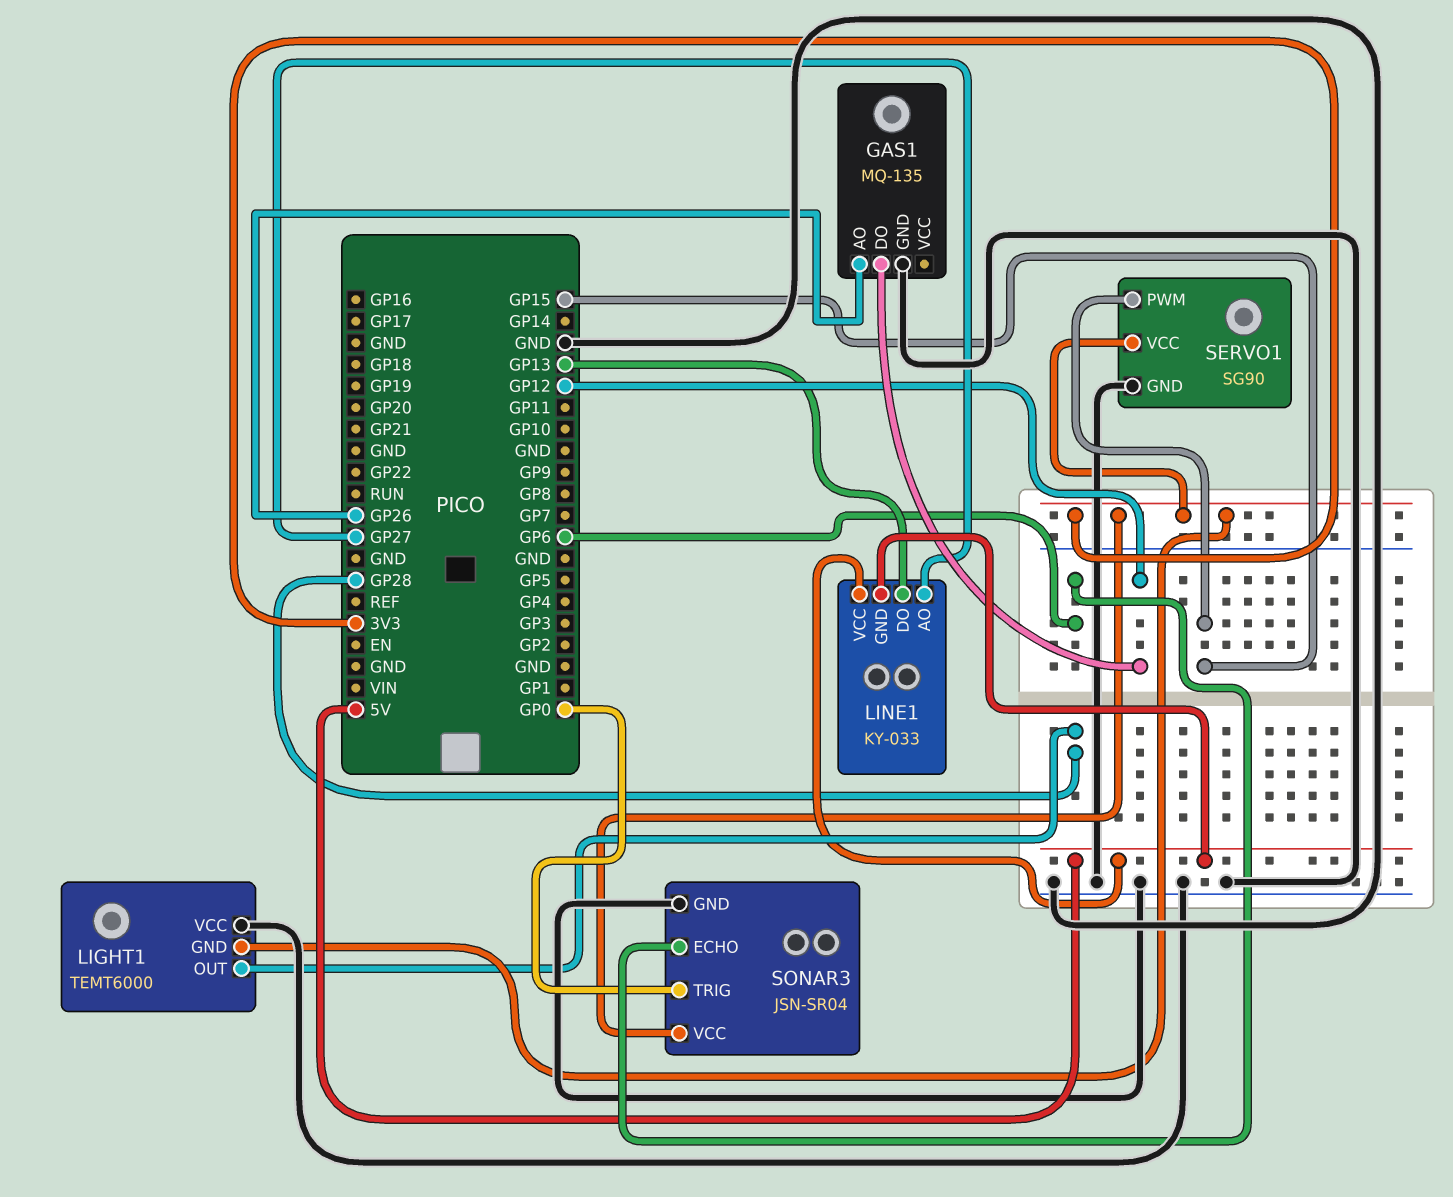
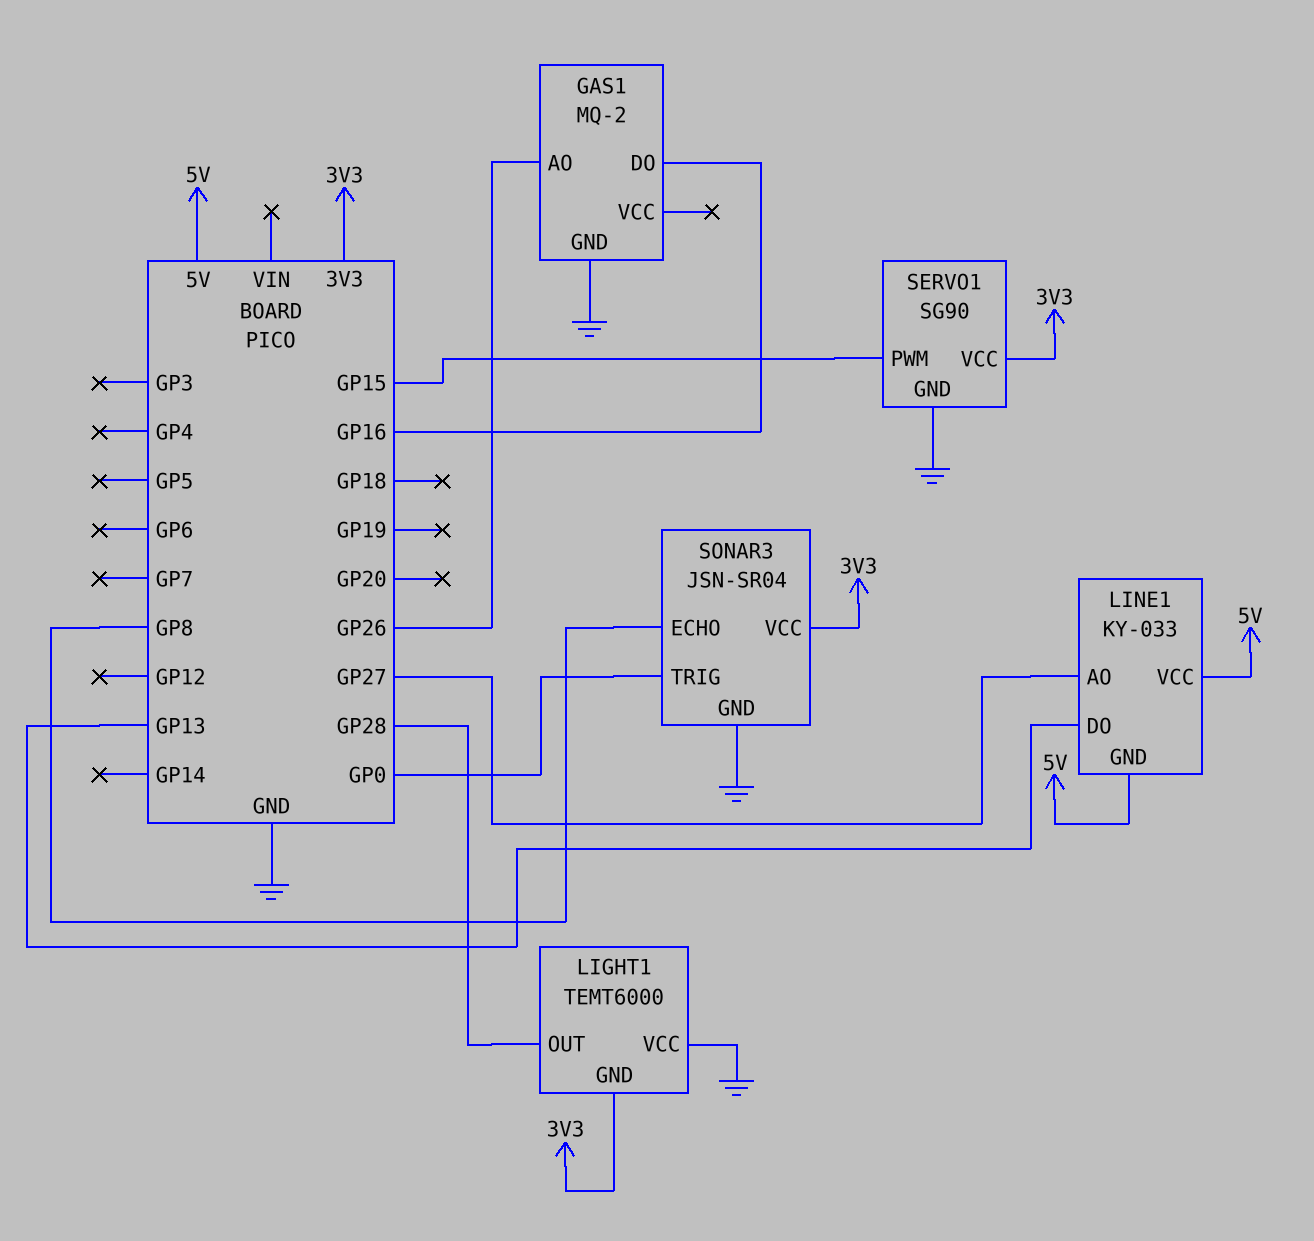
GAS1: MQ-135 -> MQ-2
GAS1 pin DO: GP12 -> GP16
SONAR3 pin ECHO: GP6 -> GP8

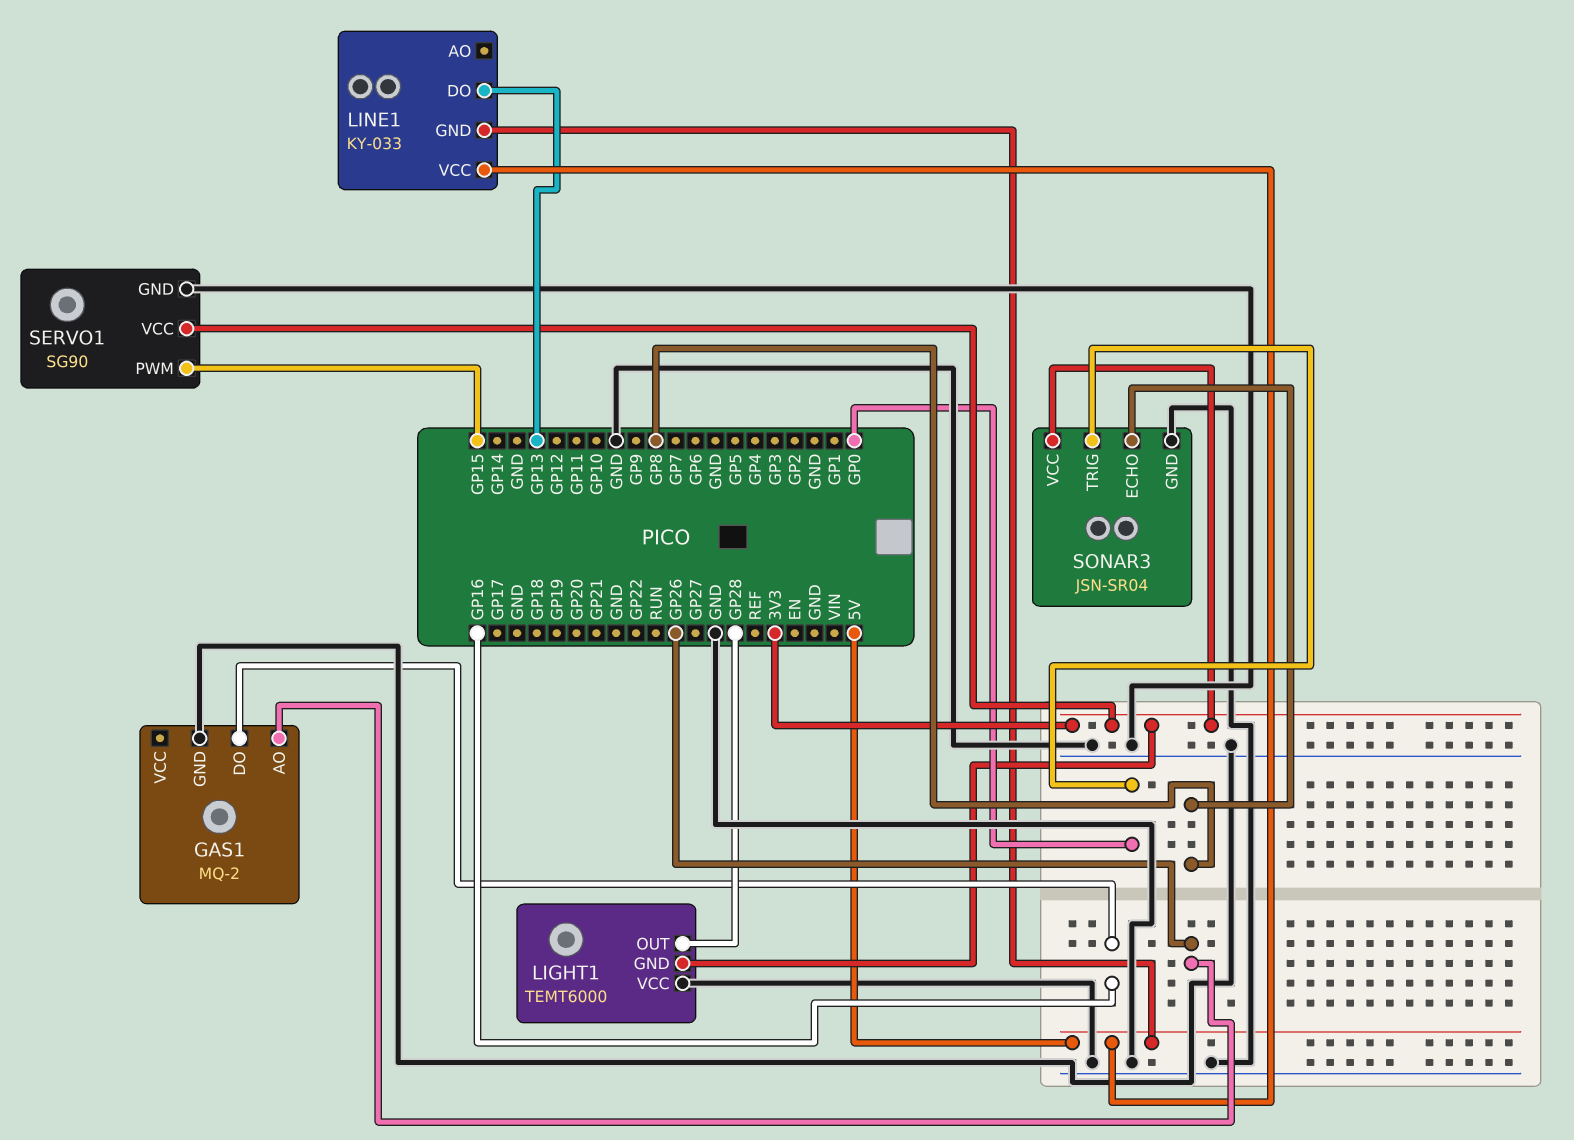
LINE1 pin AO: GP27 -> none

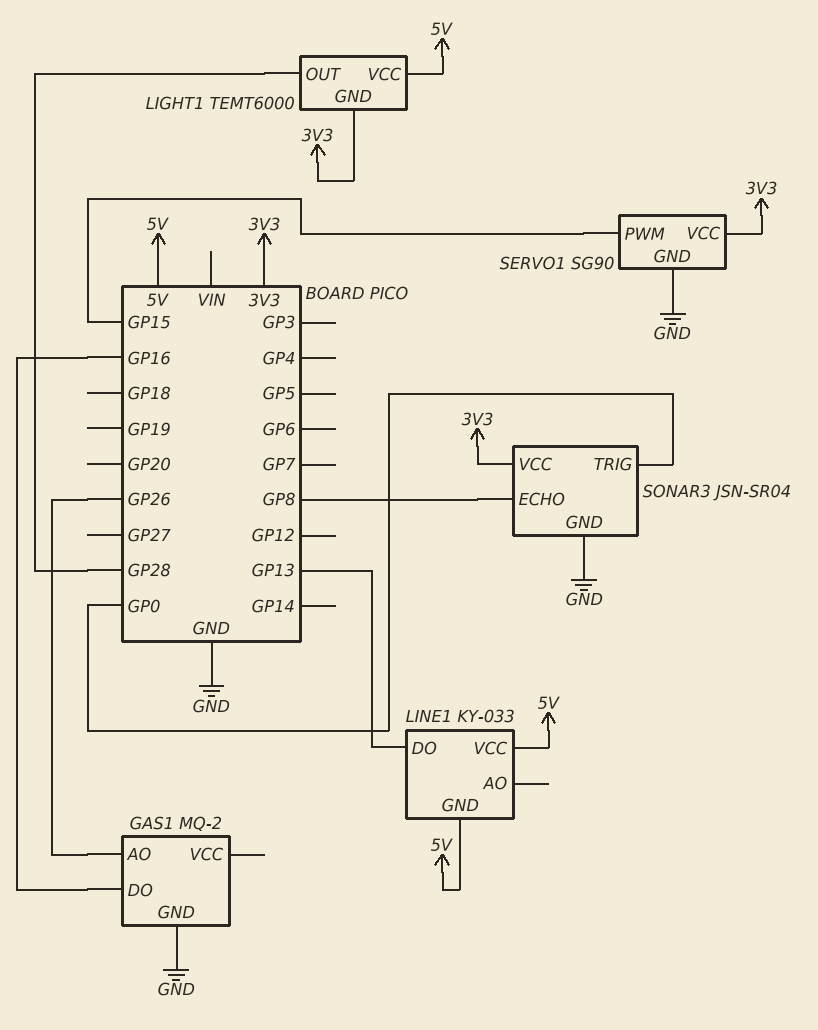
LIGHT1 pin VCC: GND -> 5V

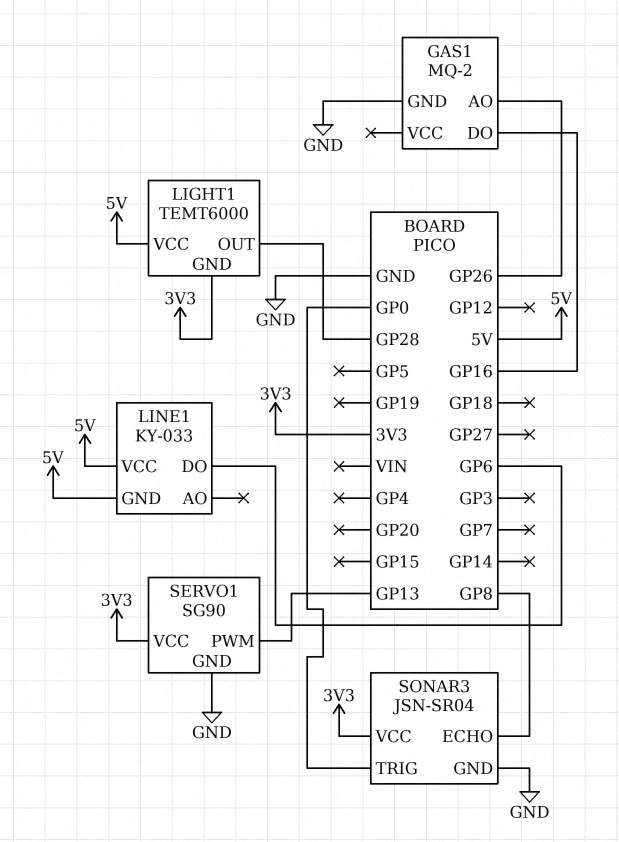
LINE1 pin DO: GP13 -> GP6
SERVO1 pin PWM: GP15 -> GP13

